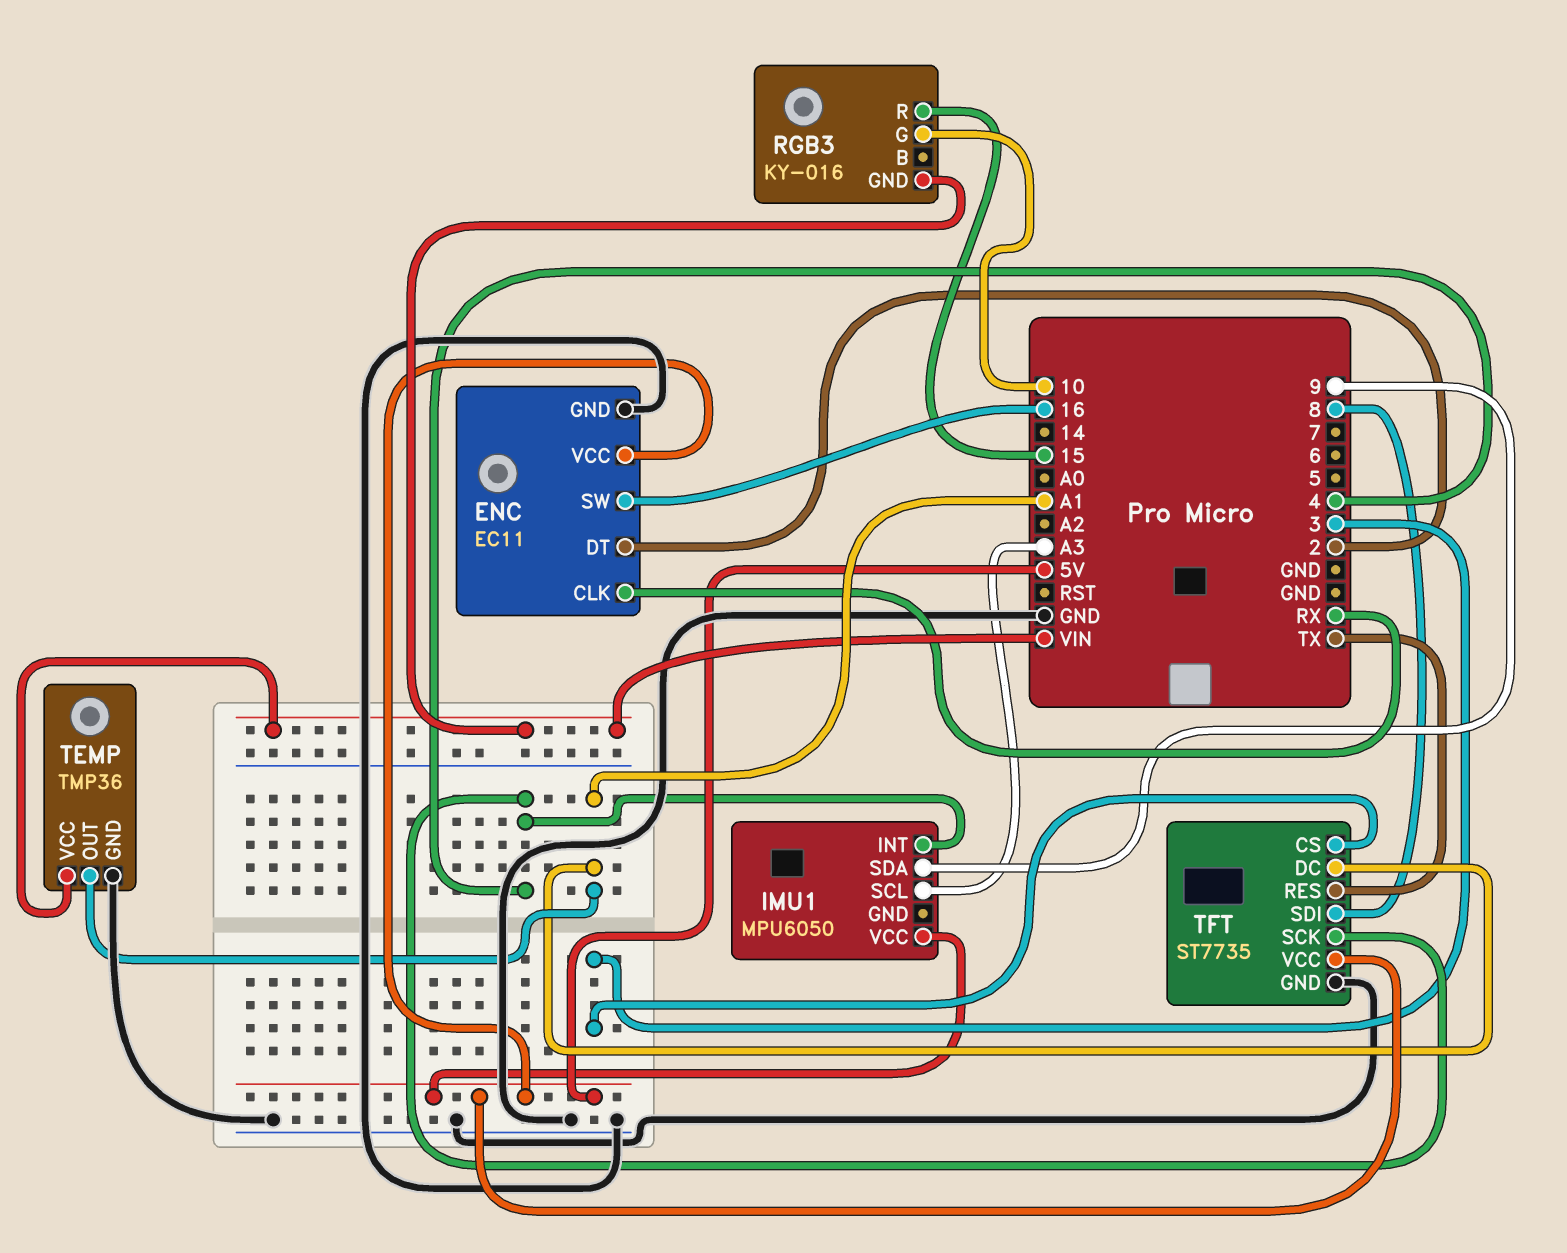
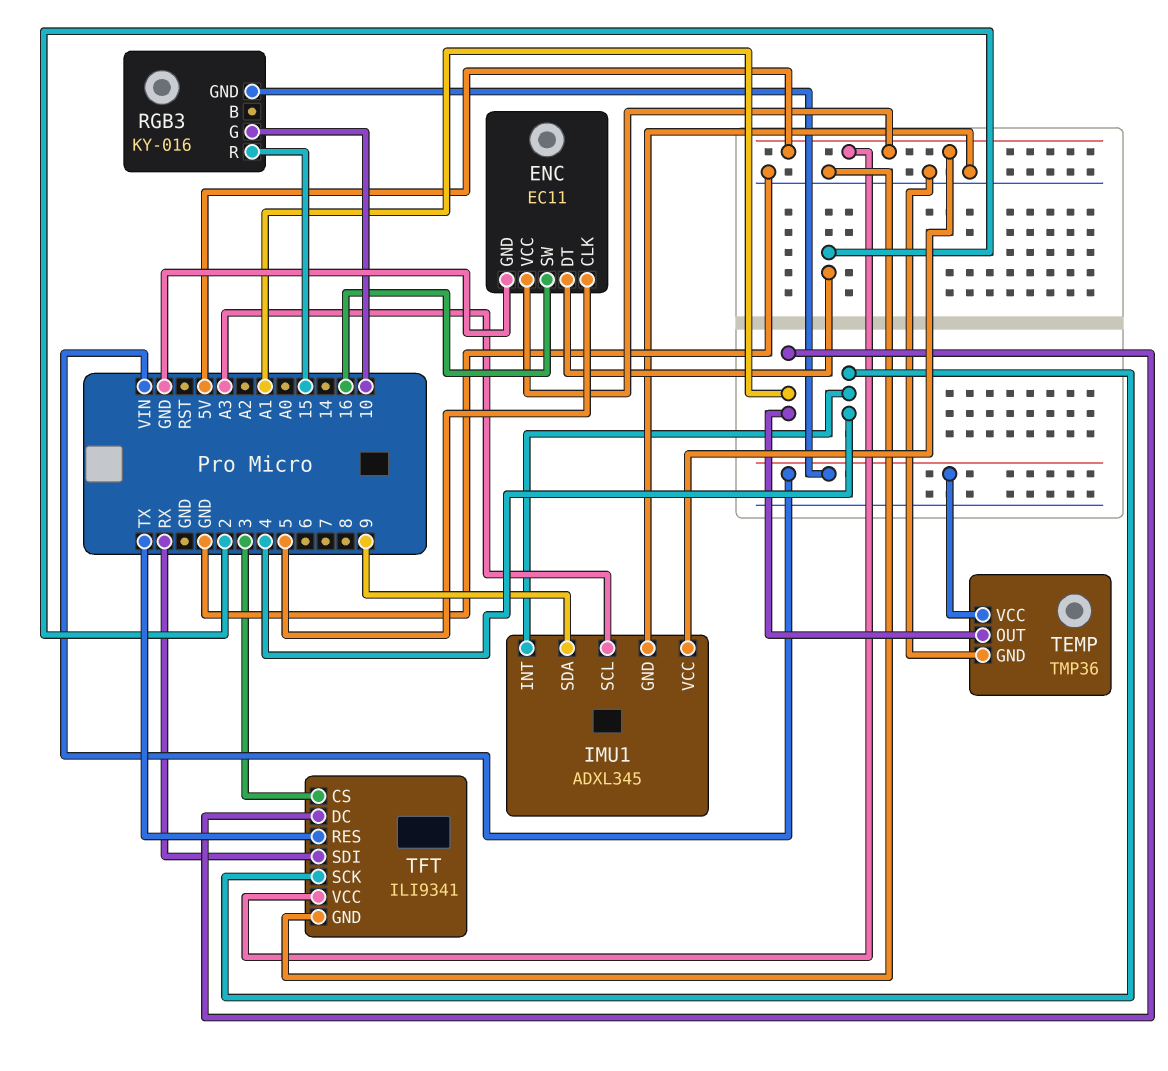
ENC pin CLK: RX -> 5
IMU1: MPU6050 -> ADXL345
IMU1 pin GND: none -> GND
TFT: ST7735 -> ILI9341
TFT pin SDI: 8 -> RX

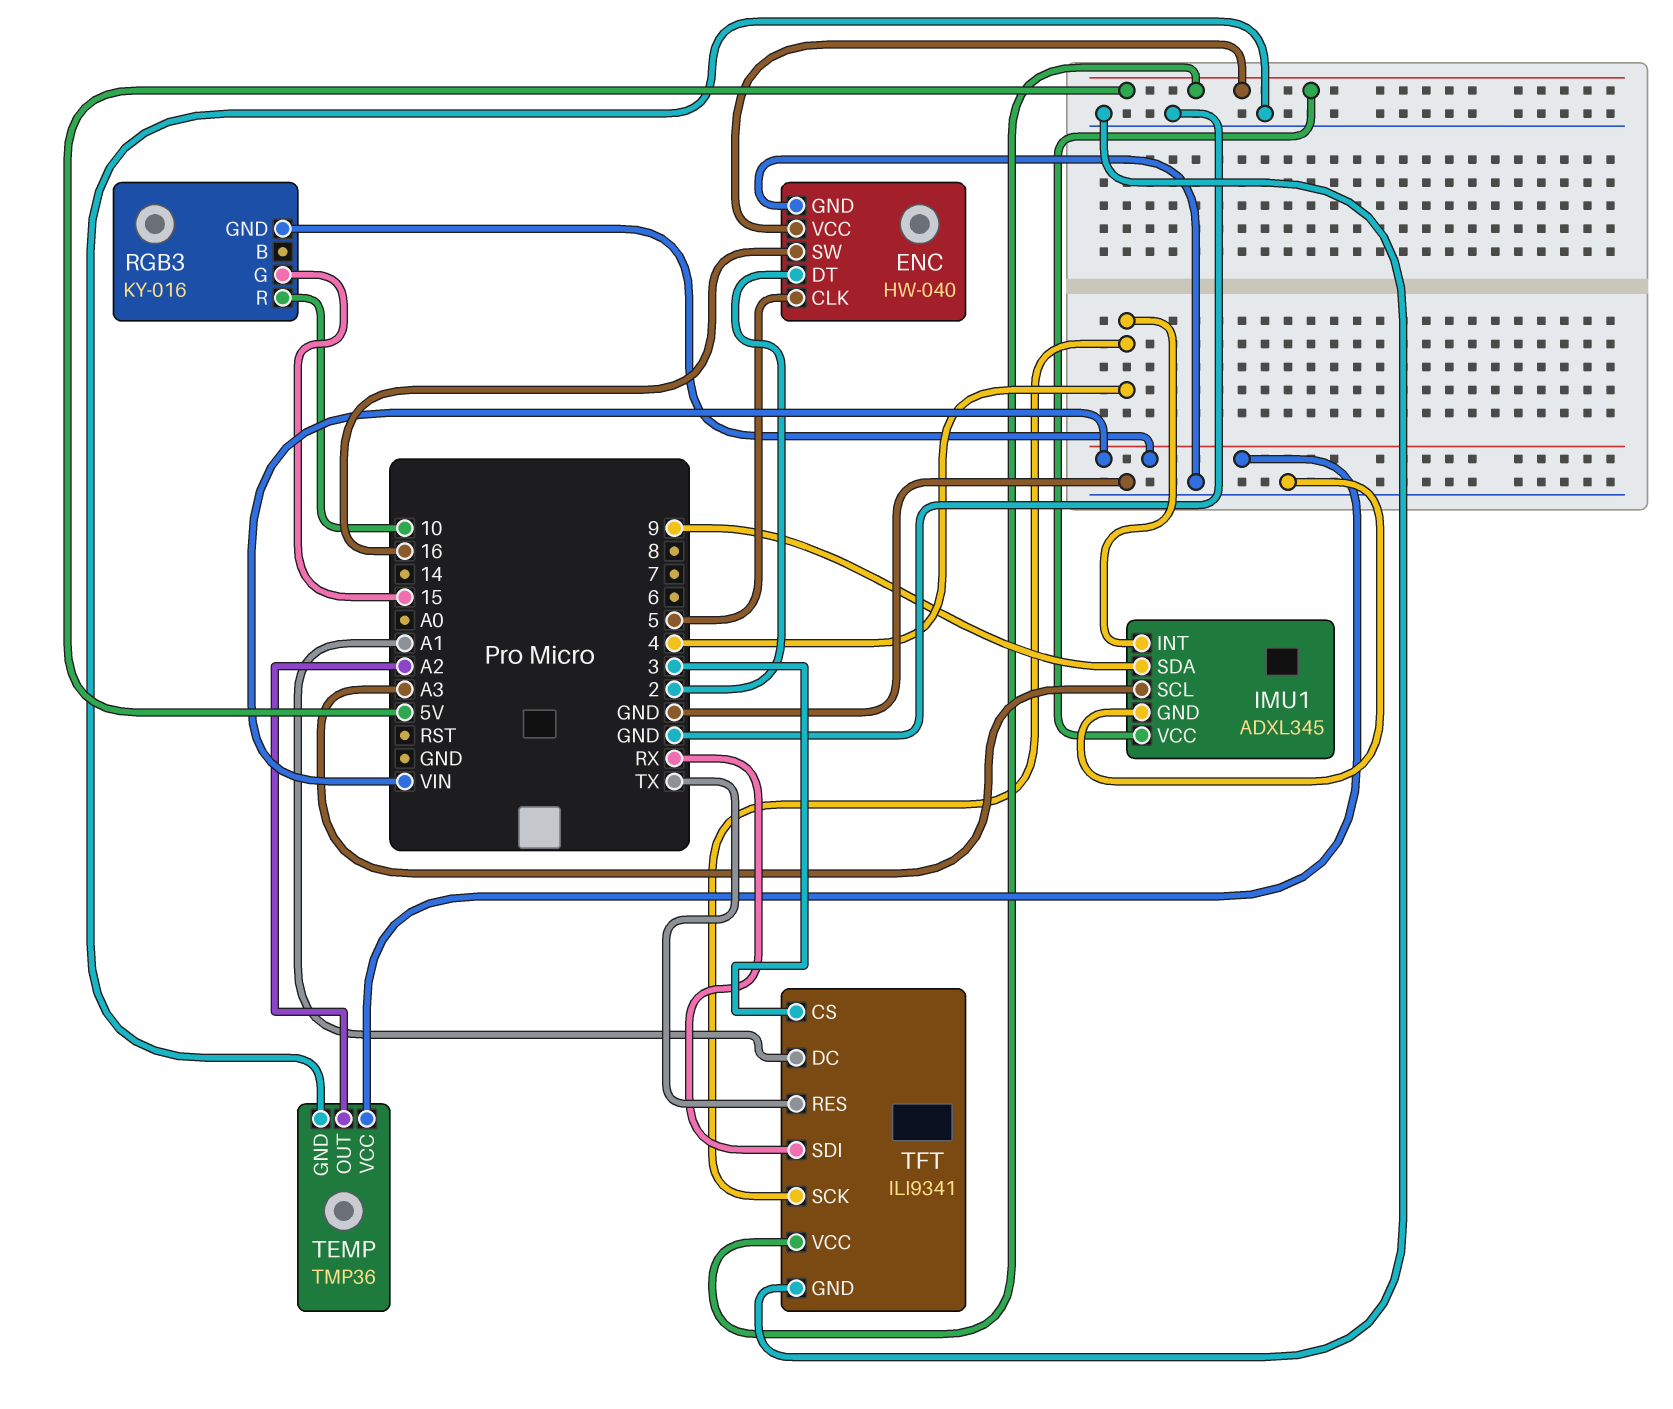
ENC: EC11 -> HW-040
RGB3 pin G: 10 -> 15
RGB3 pin R: 15 -> 10
TEMP pin OUT: A1 -> A2

